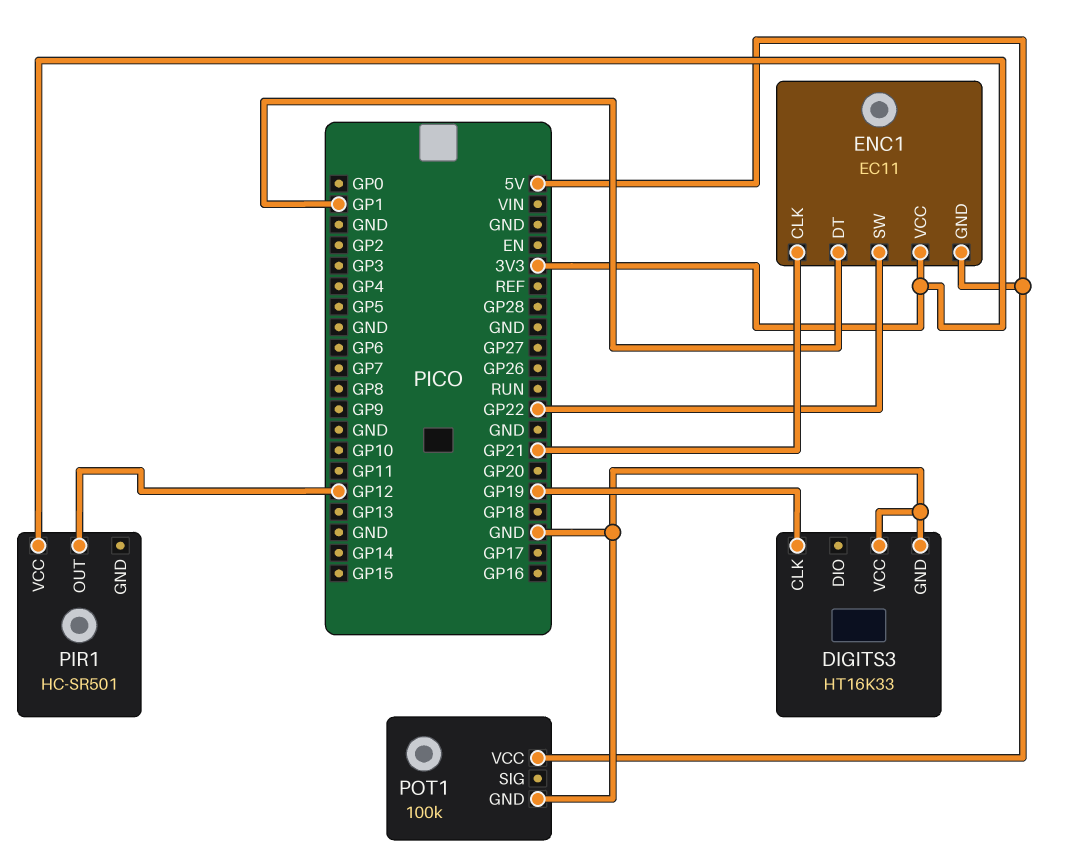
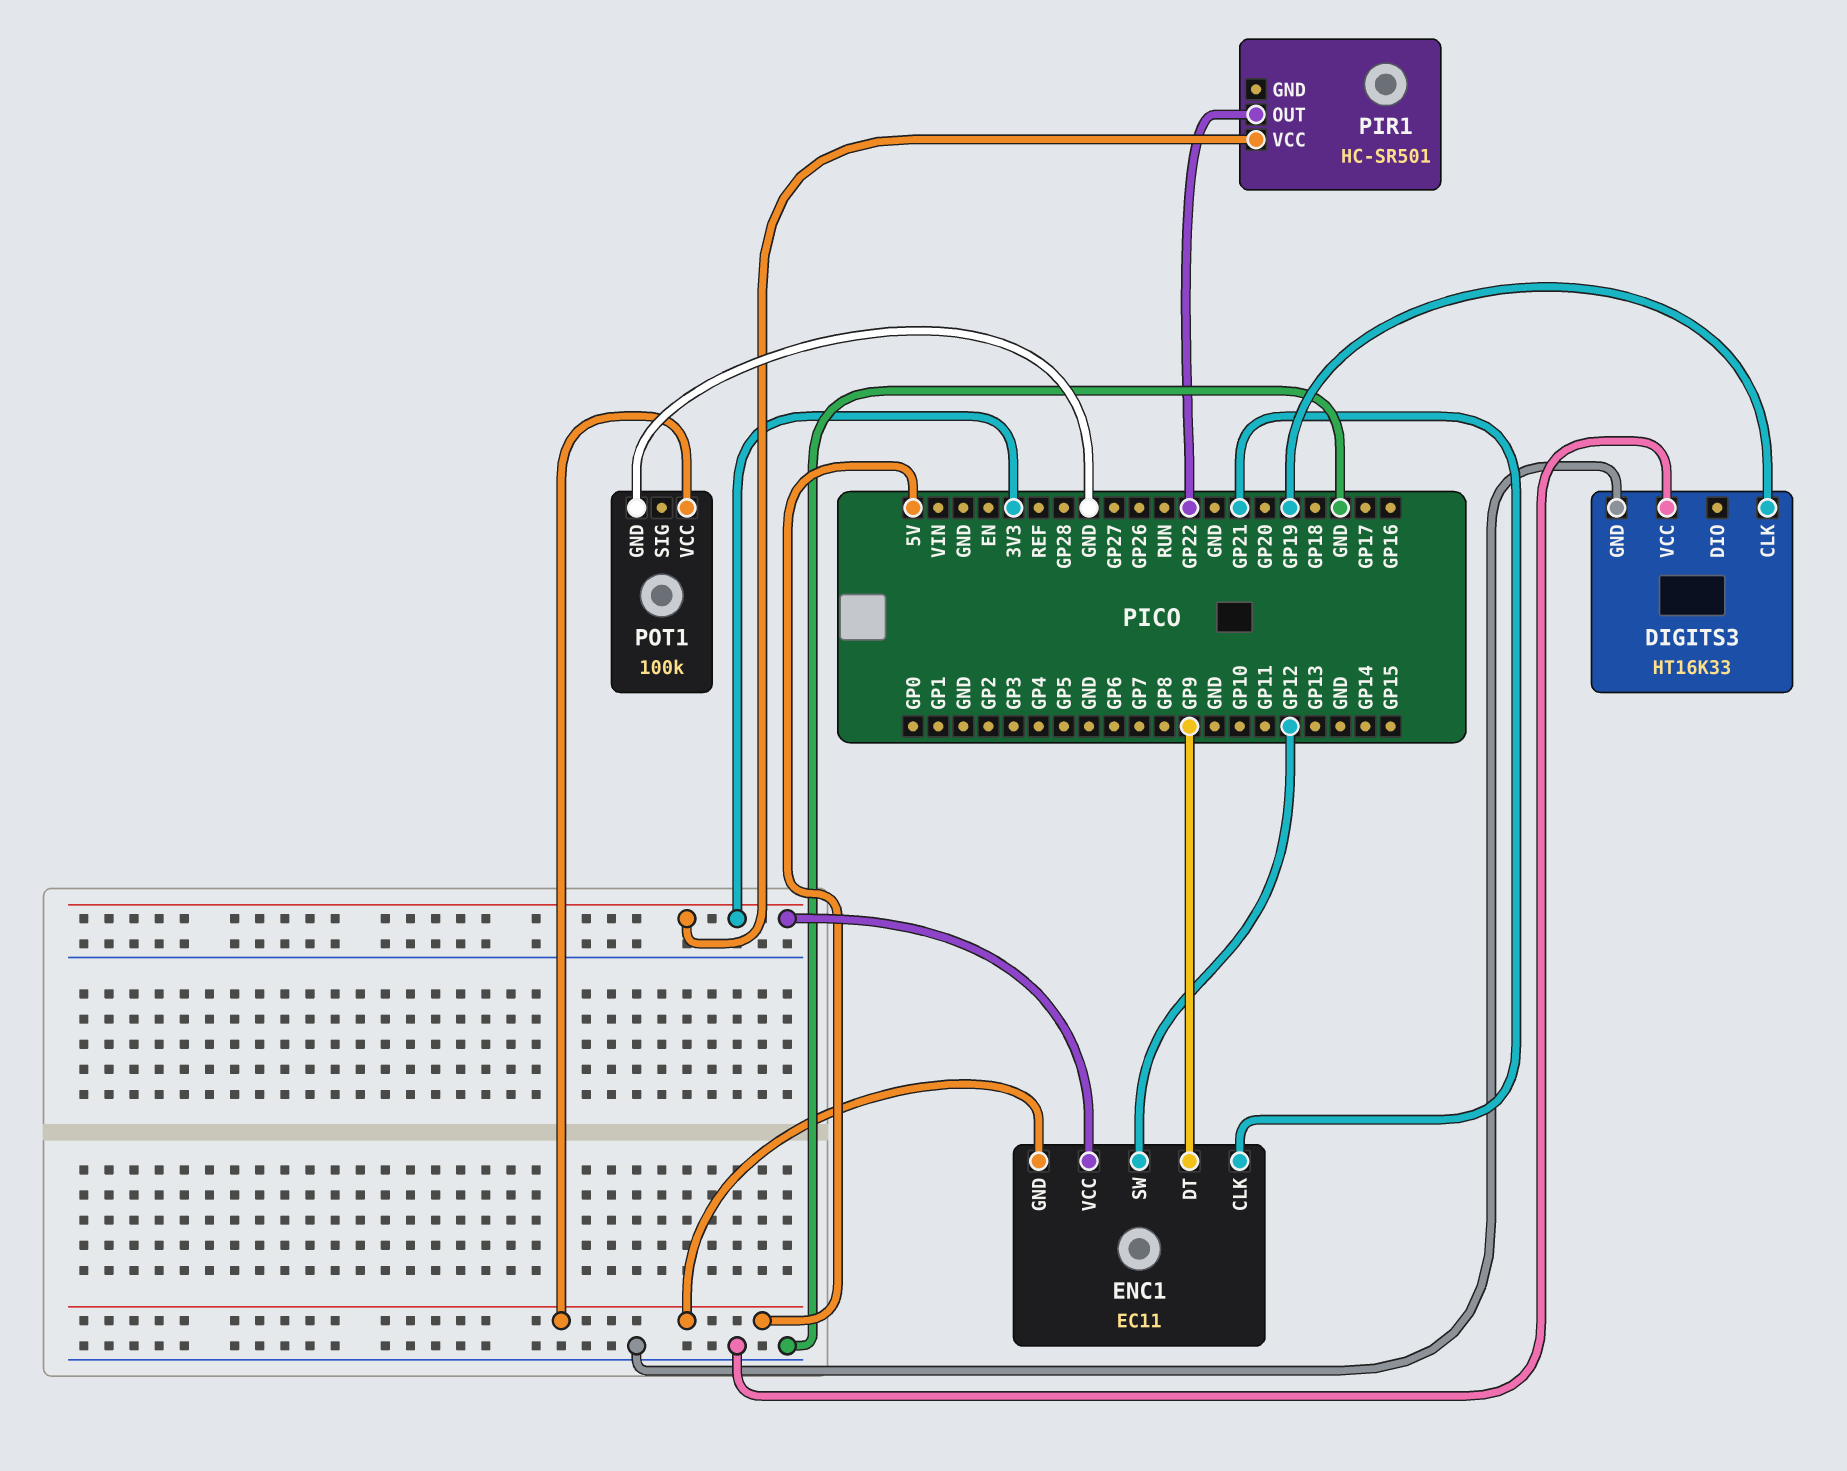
ENC1 pin DT: GP1 -> GP9
ENC1 pin SW: GP22 -> GP12
PIR1 pin OUT: GP12 -> GP22

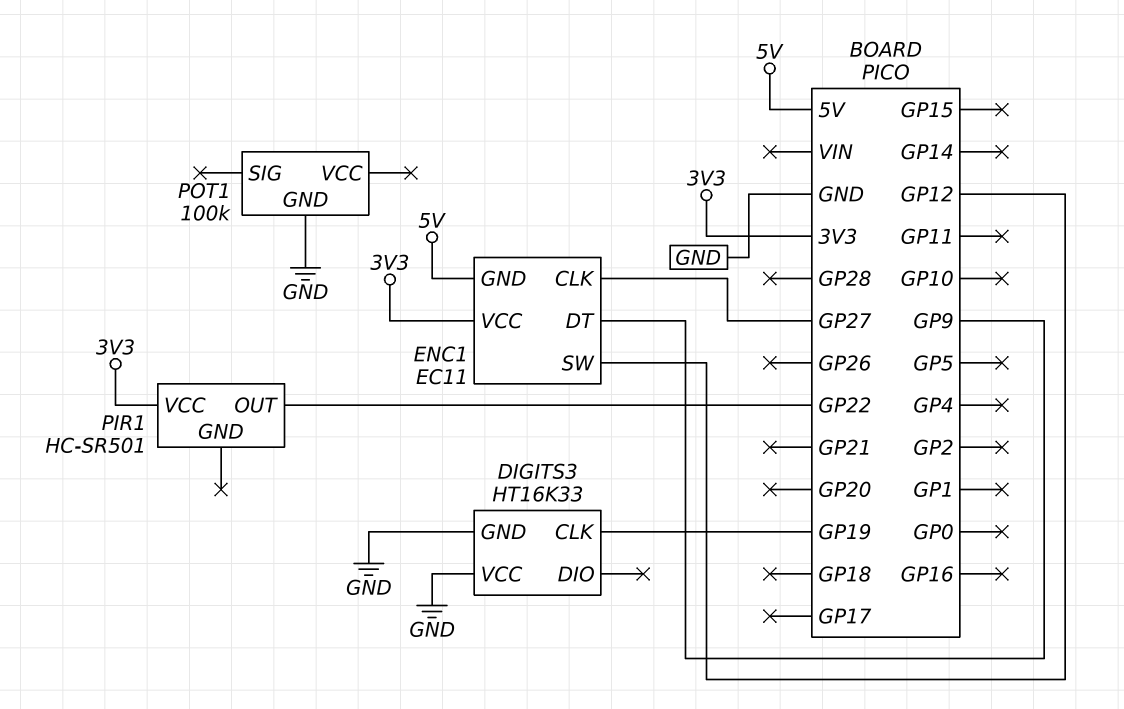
ENC1 pin CLK: GP21 -> GP27
POT1 pin VCC: 5V -> none

